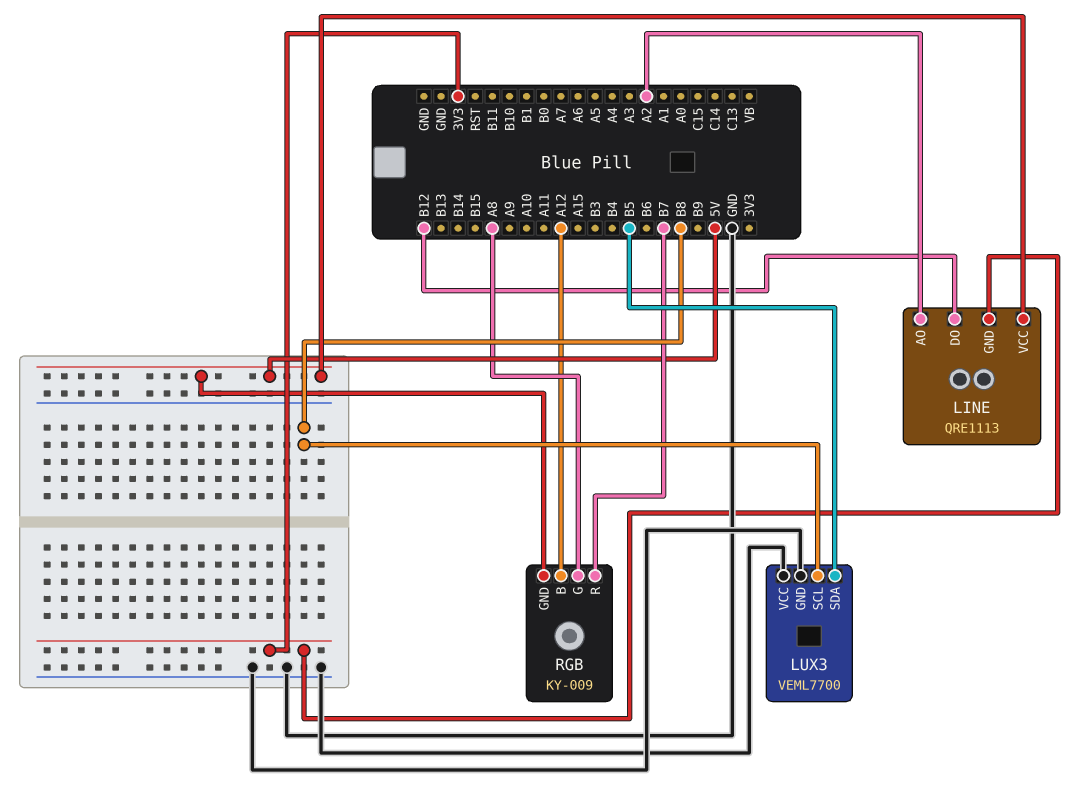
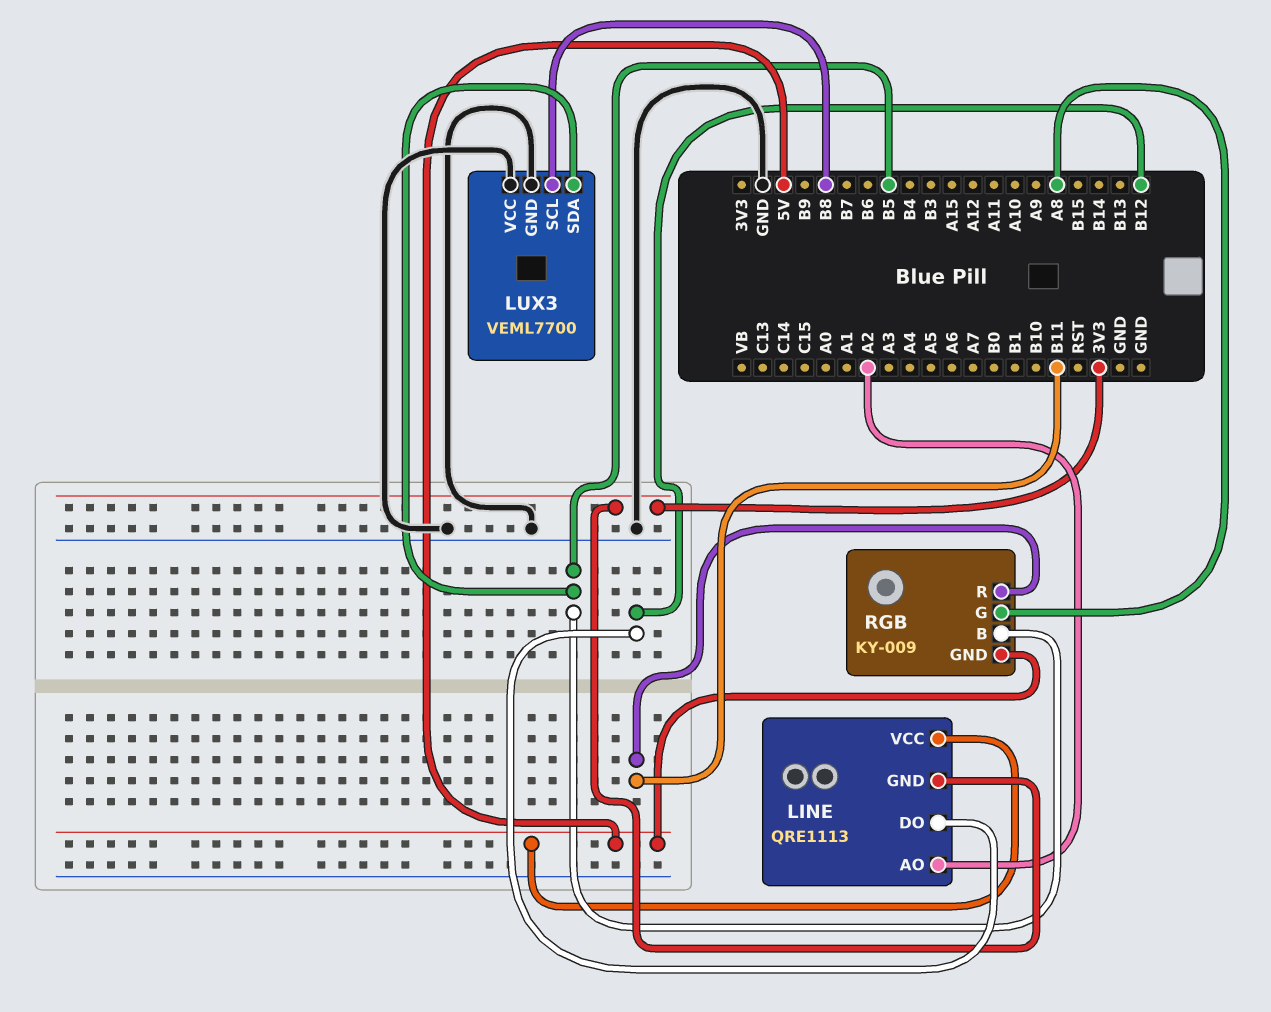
RGB pin B: A12 -> B5
RGB pin R: B7 -> B11

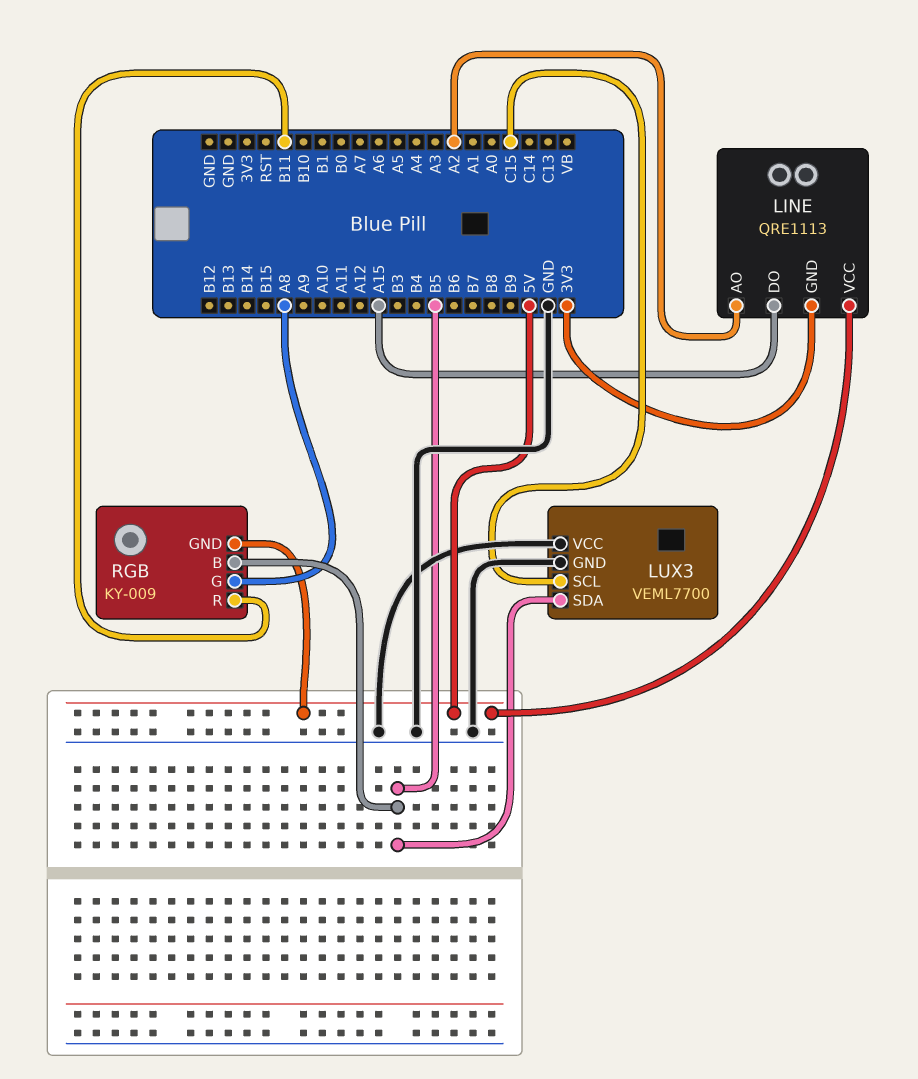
LINE pin DO: B12 -> A15
LUX3 pin SCL: B8 -> C15

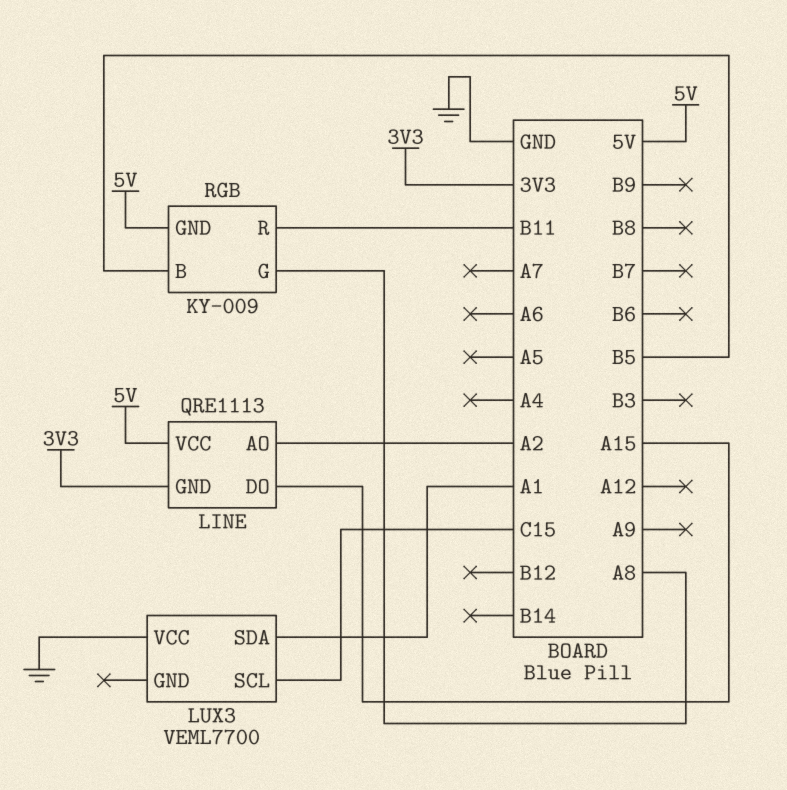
LUX3 pin GND: GND -> none
LUX3 pin SDA: B5 -> A1

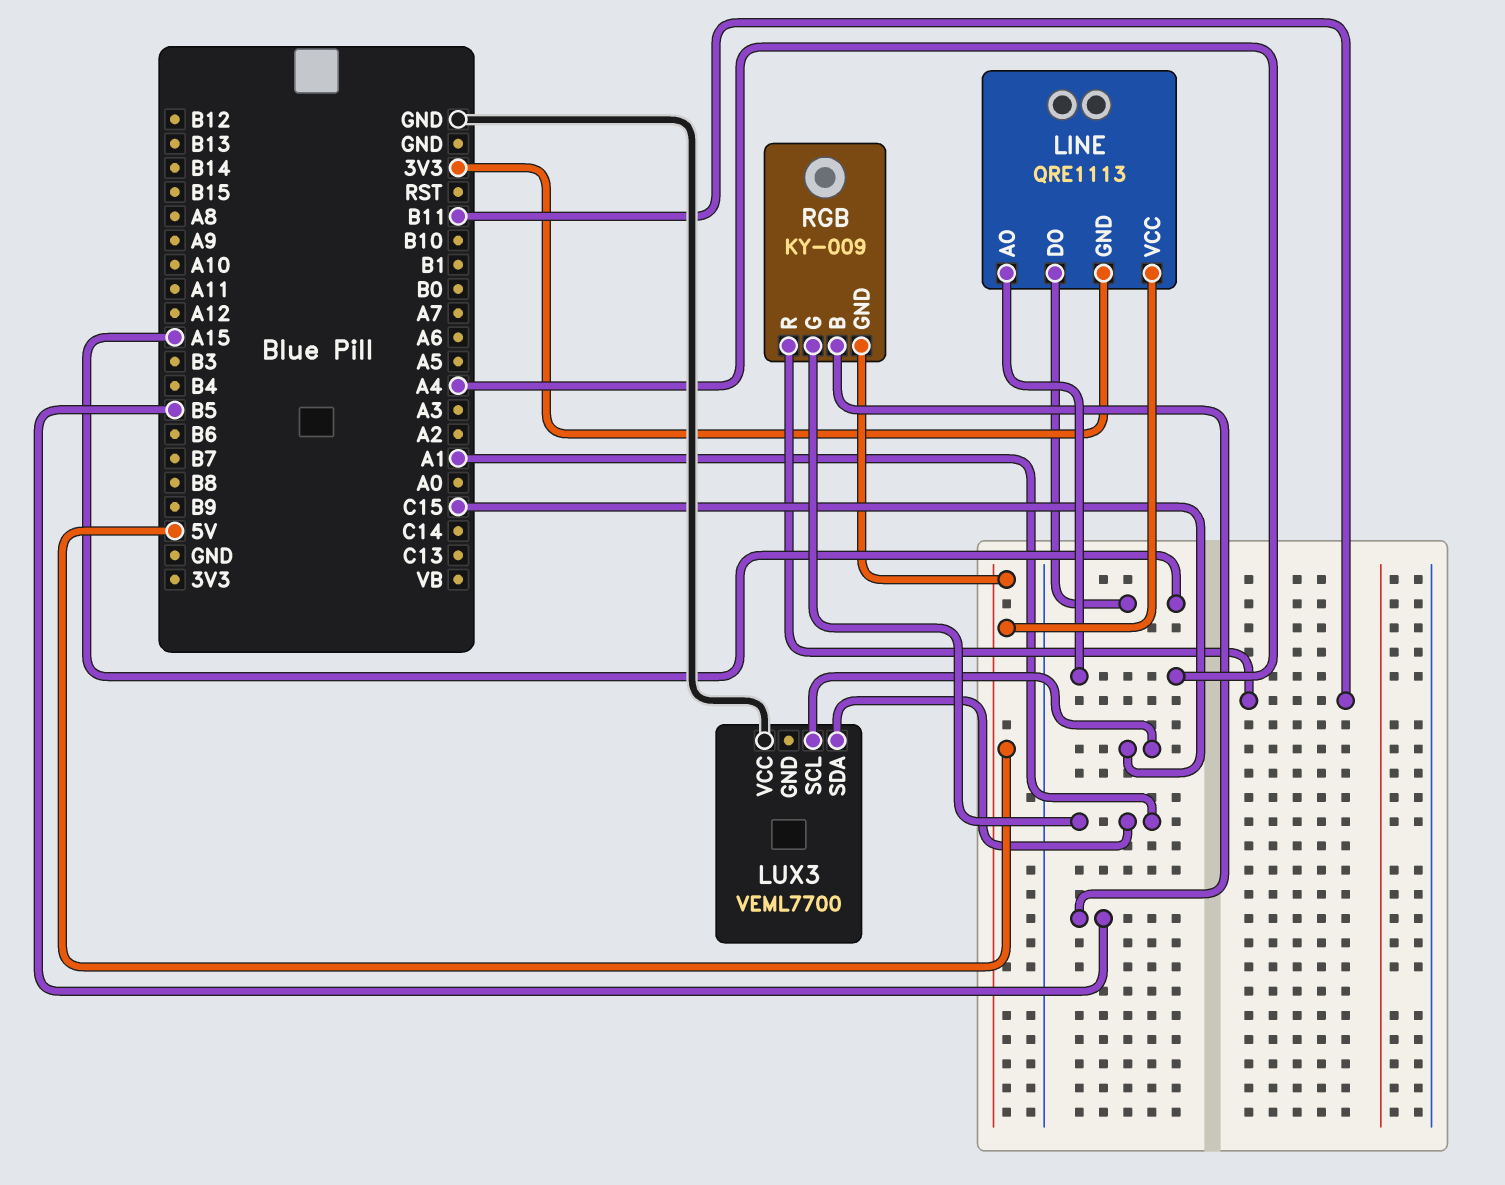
LINE pin AO: A2 -> A4
RGB pin G: A8 -> A1

